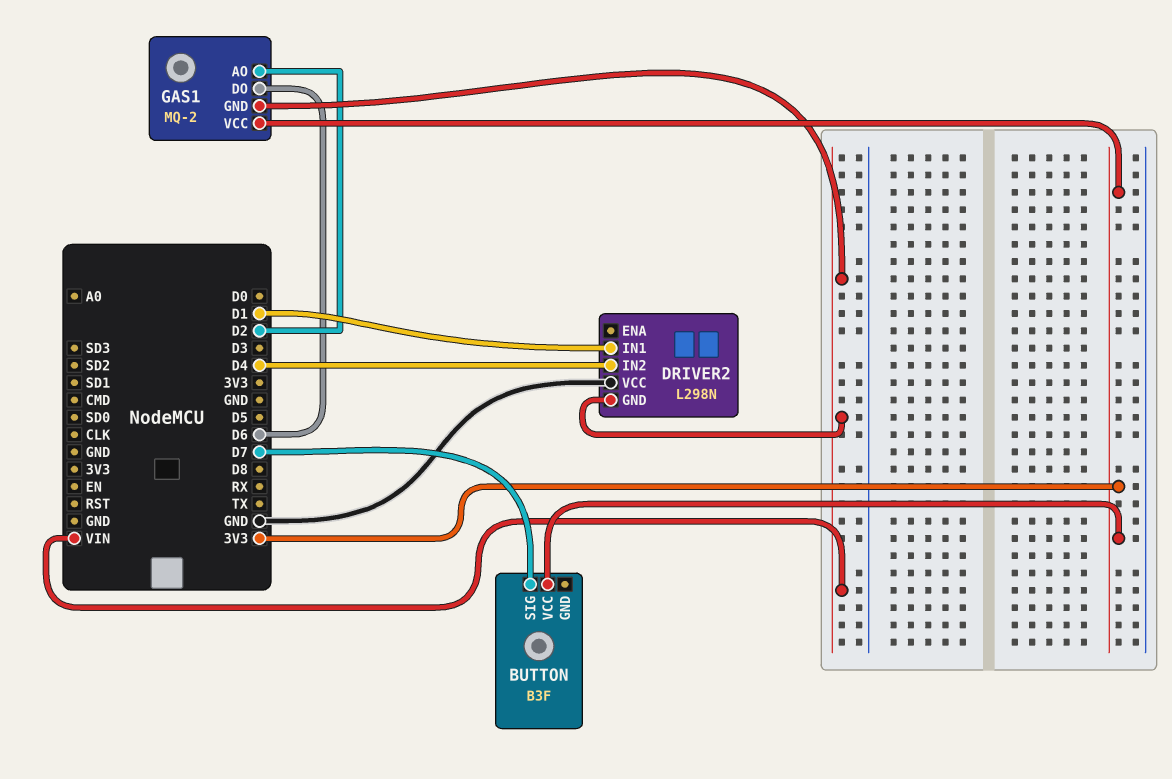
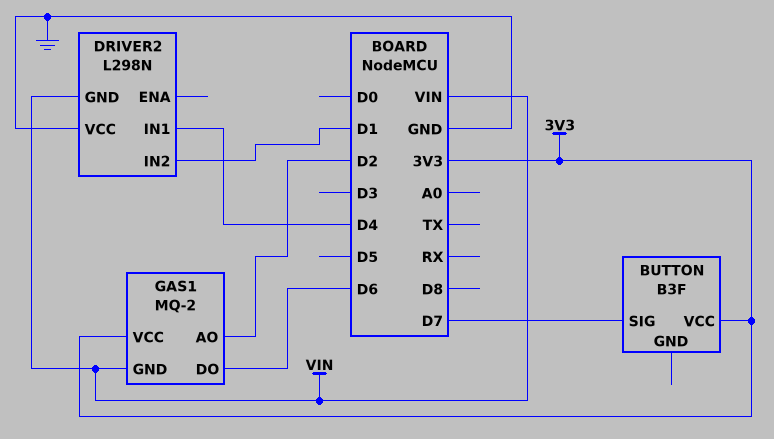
DRIVER2 pin IN1: D1 -> D4
DRIVER2 pin IN2: D4 -> D1

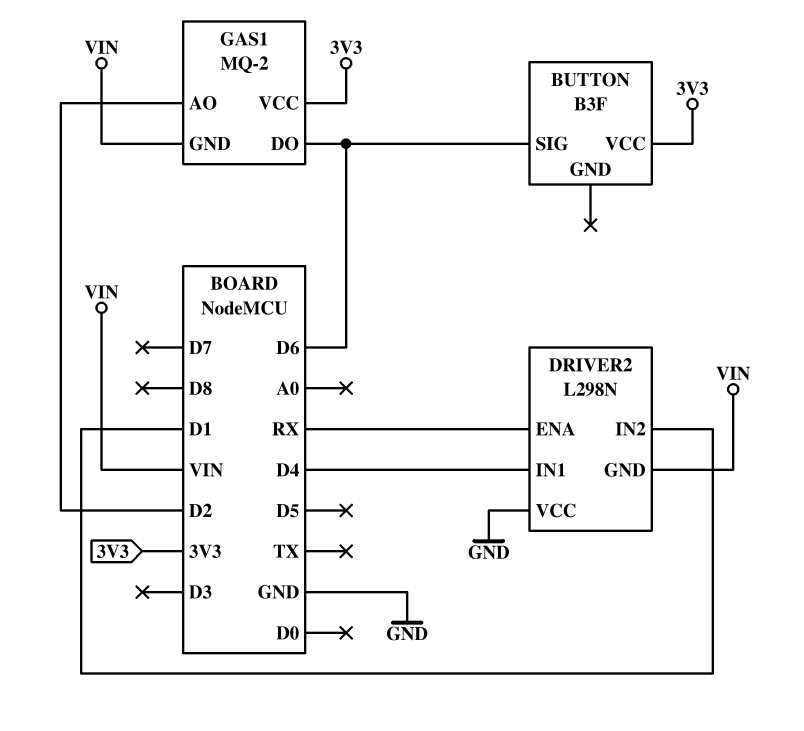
BUTTON pin SIG: D7 -> D6
DRIVER2 pin ENA: none -> RX

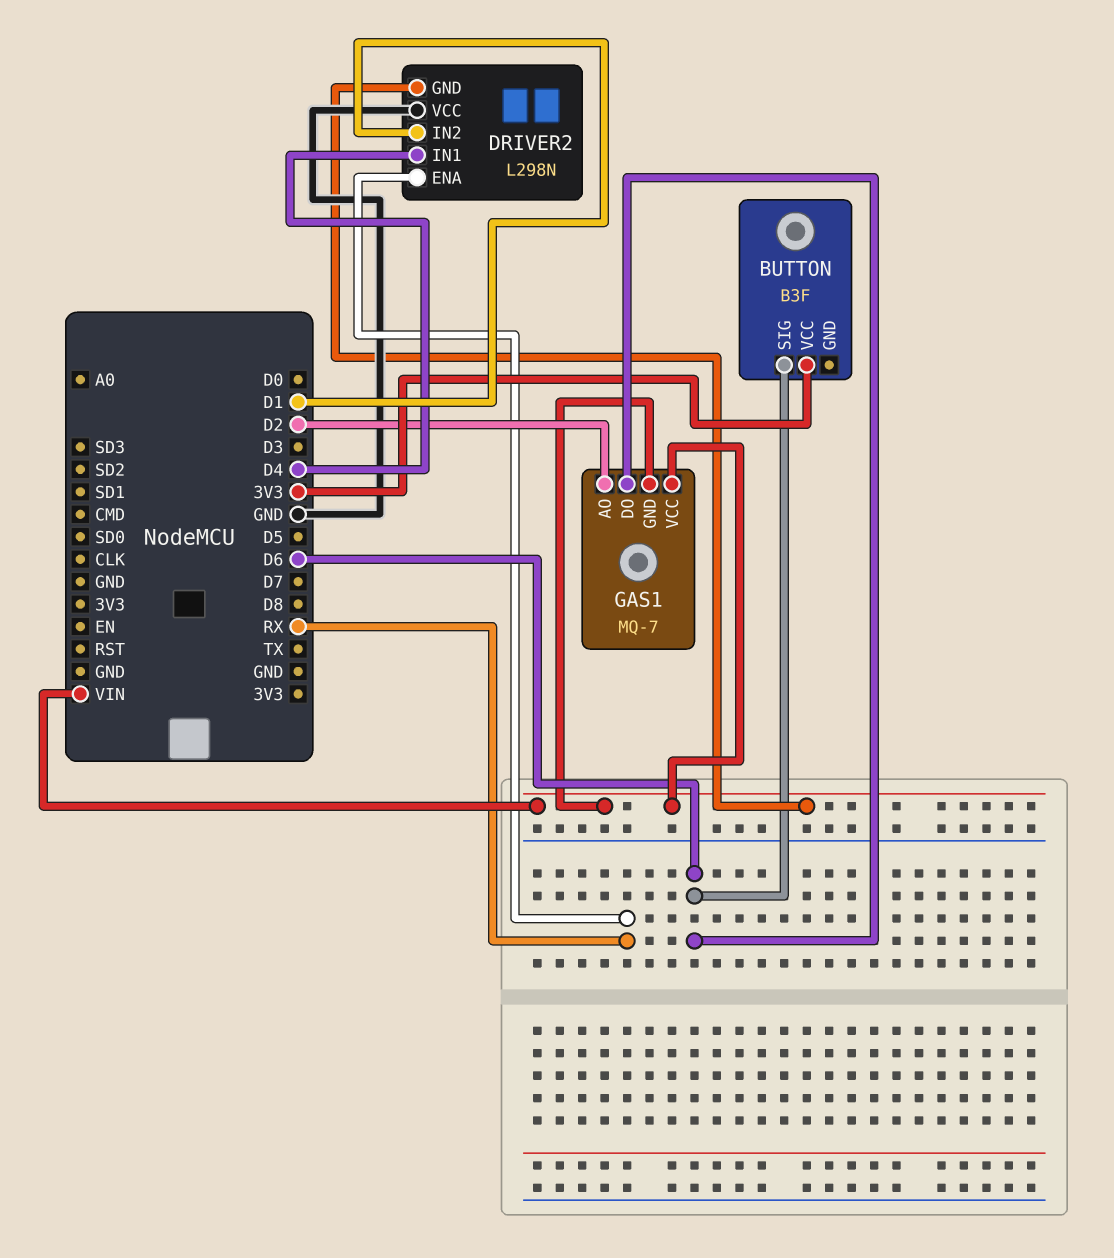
GAS1: MQ-2 -> MQ-7
GAS1 pin VCC: 3V3 -> VIN

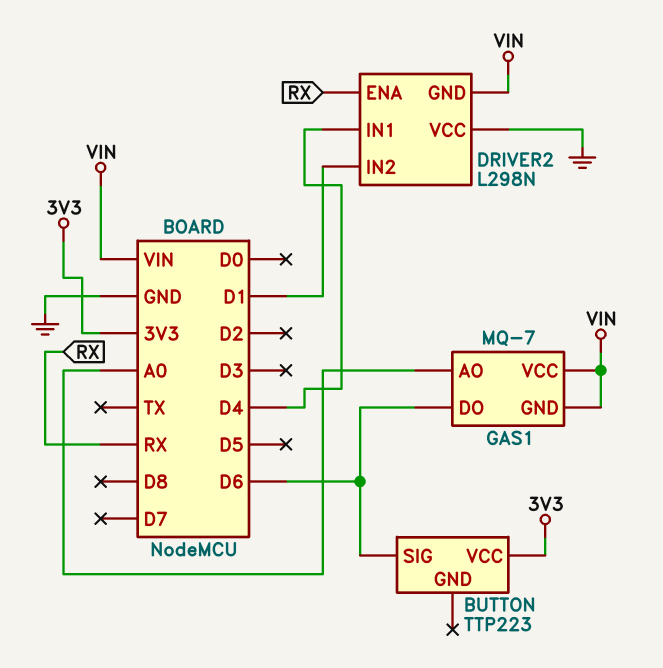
BUTTON: B3F -> TTP223
GAS1 pin AO: D2 -> A0

